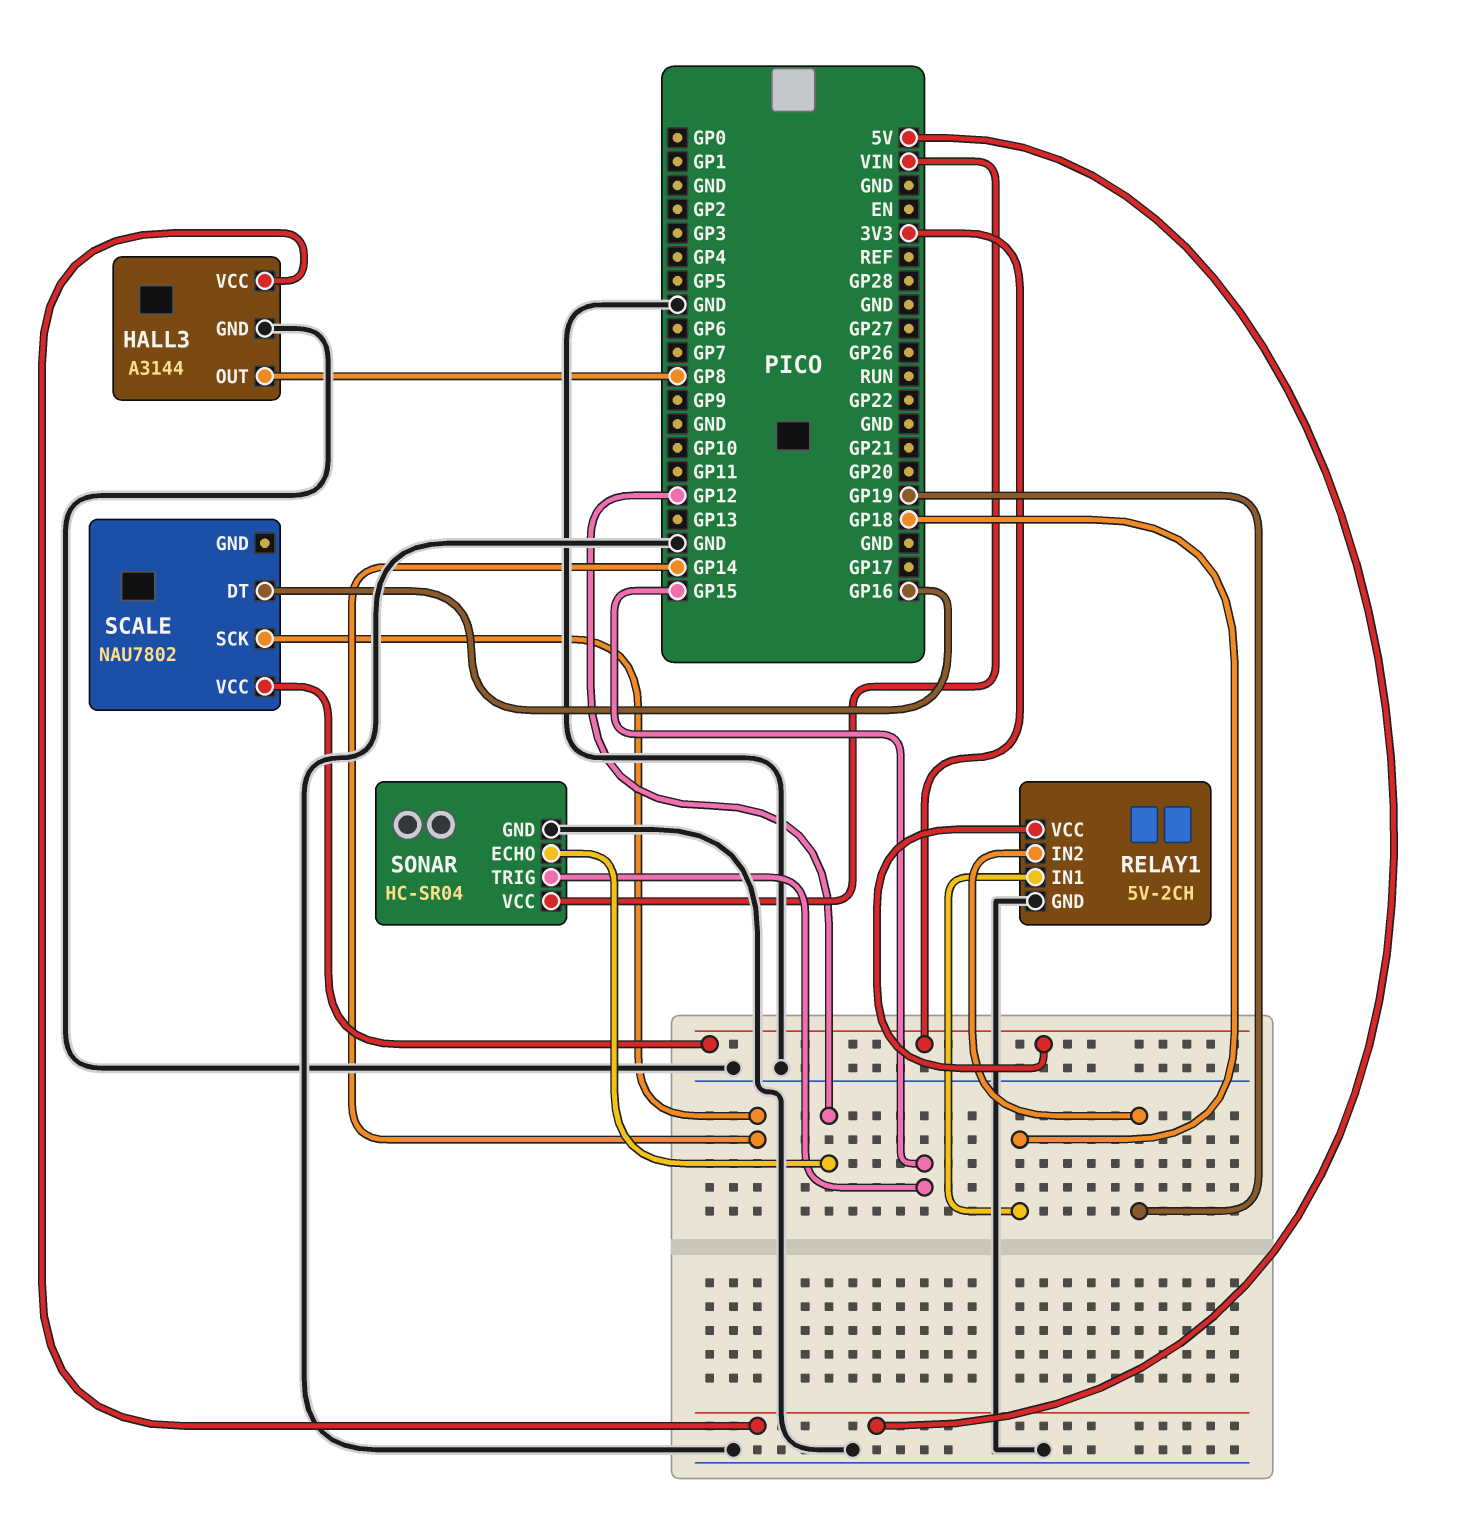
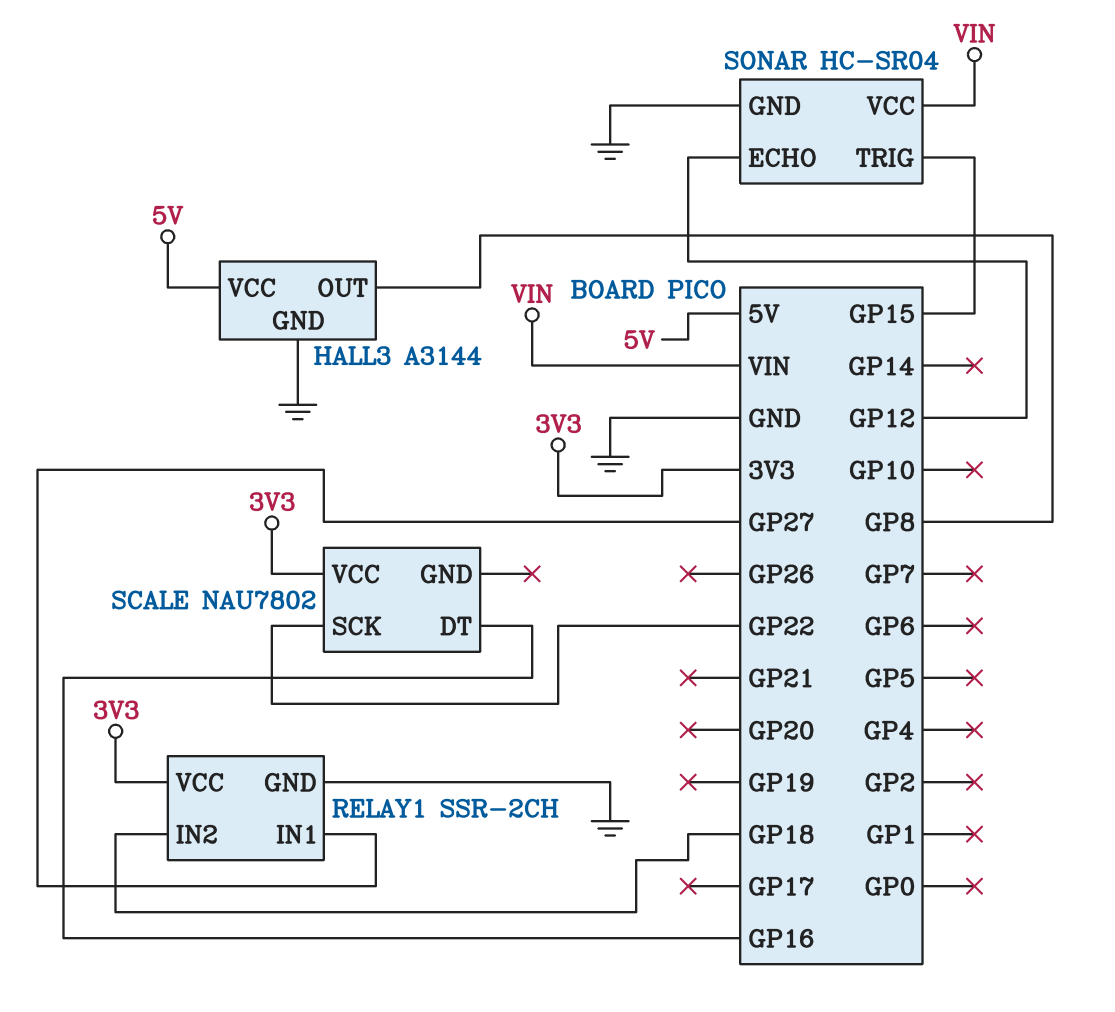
RELAY1: 5V-2CH -> SSR-2CH
RELAY1 pin IN1: GP18 -> GP27
RELAY1 pin IN2: GP19 -> GP18
SCALE pin SCK: GP14 -> GP22

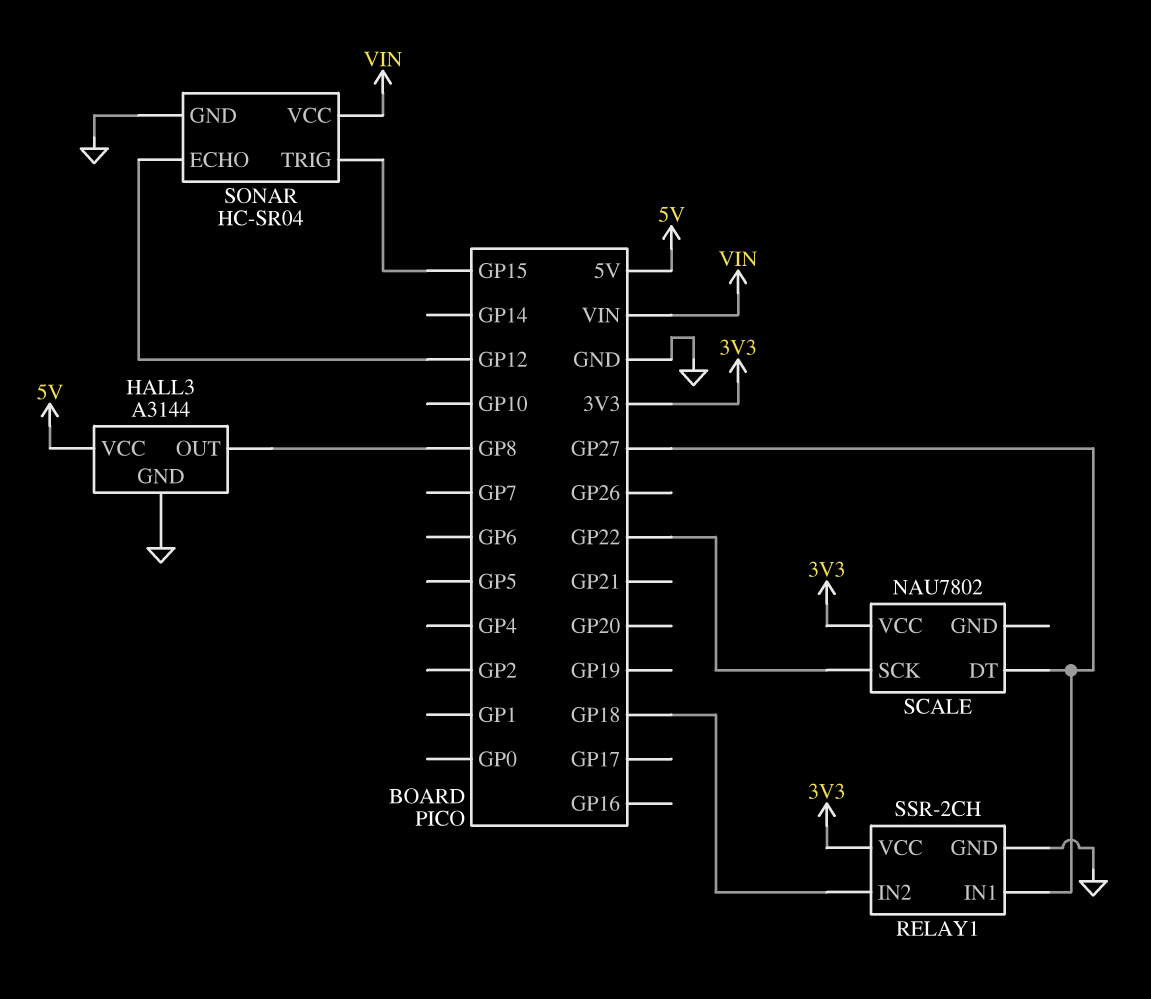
SCALE pin DT: GP16 -> GP27

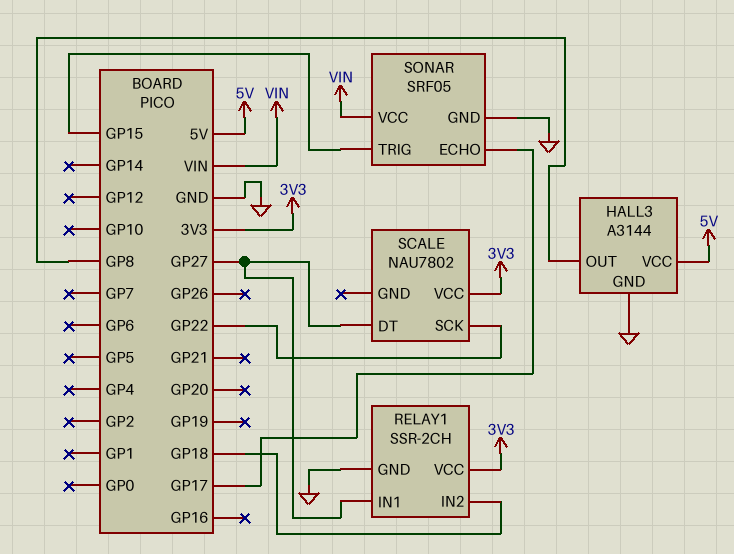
SONAR: HC-SR04 -> SRF05
SONAR pin ECHO: GP12 -> GP17

